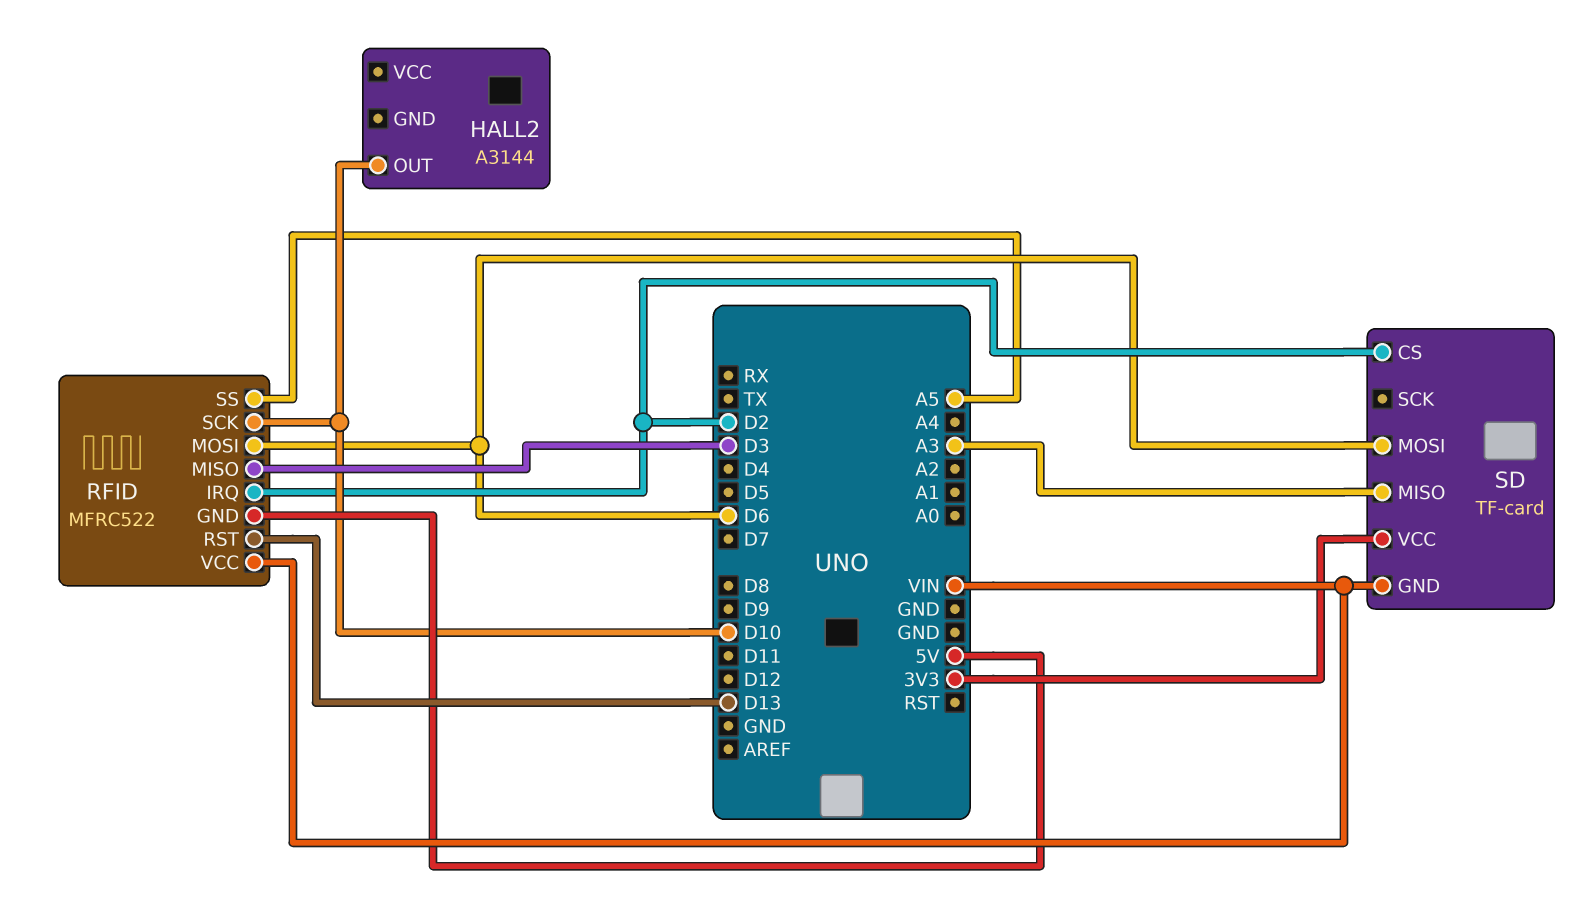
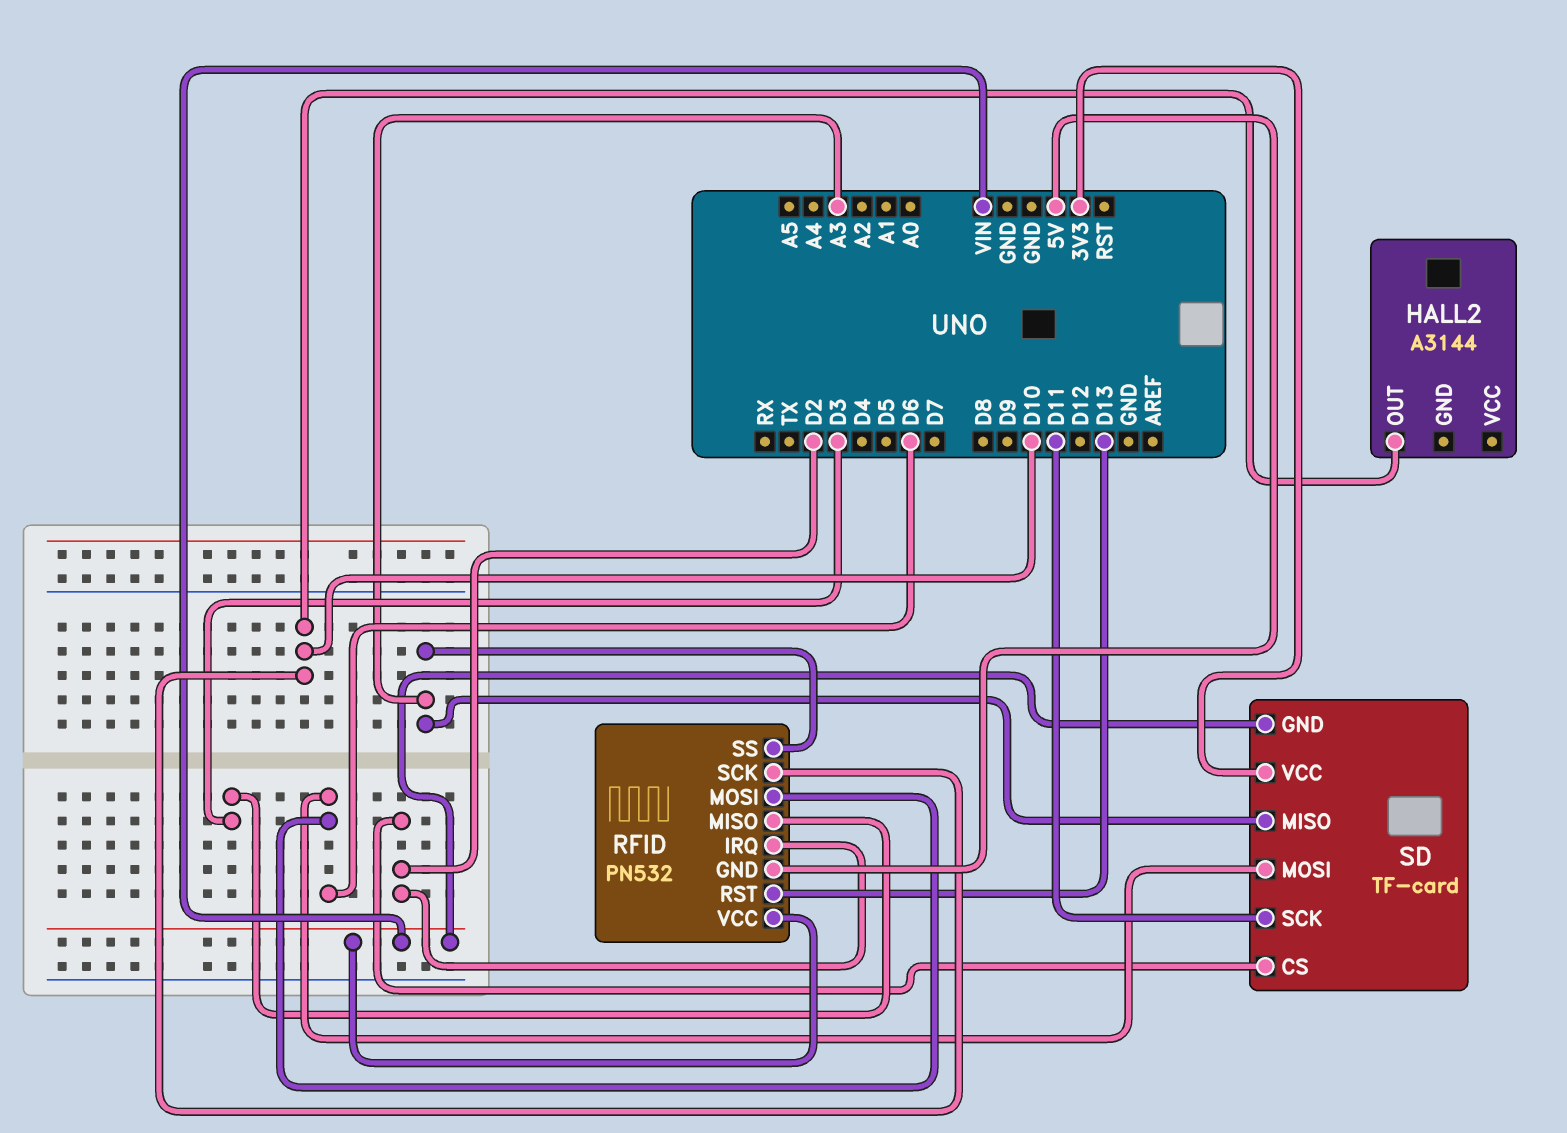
RFID: MFRC522 -> PN532
RFID pin SS: A5 -> A3
SD pin SCK: none -> D11

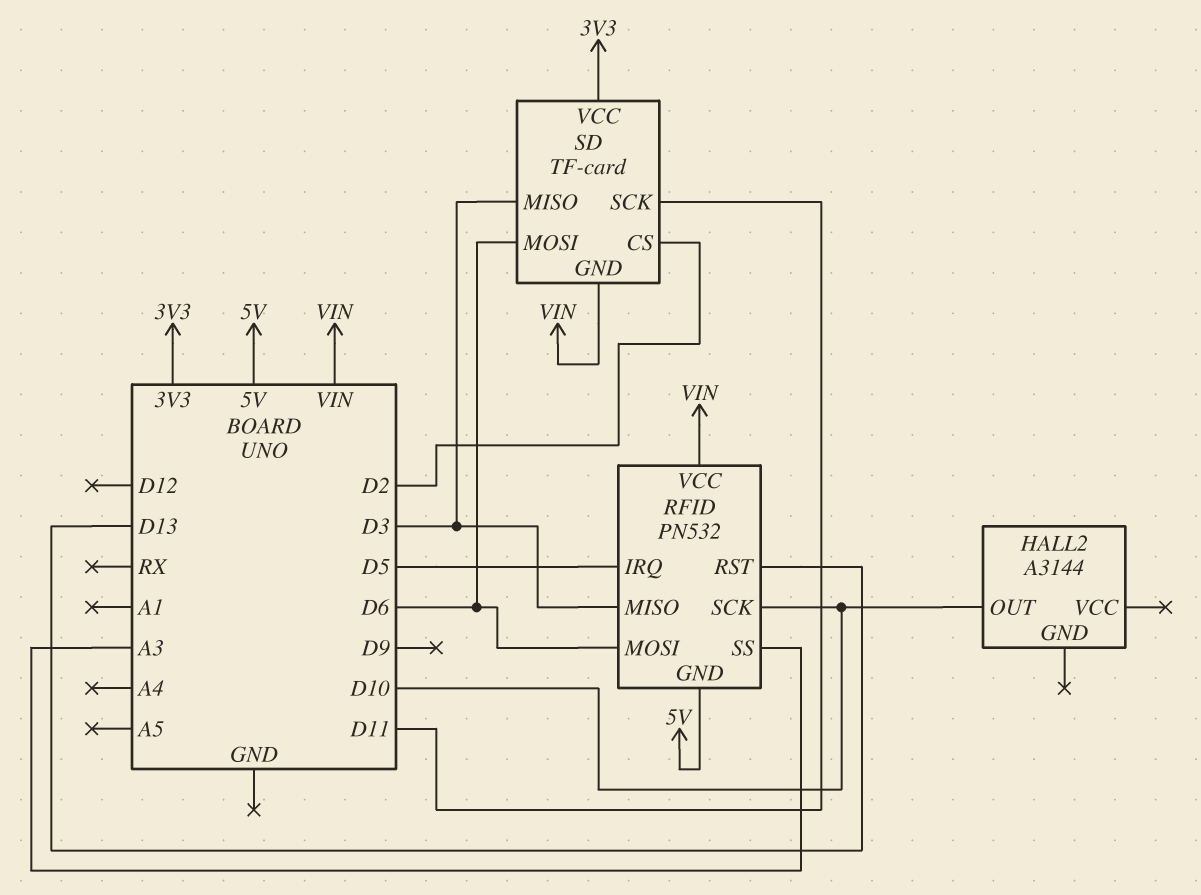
RFID pin IRQ: D2 -> D5
SD pin MISO: A3 -> D3

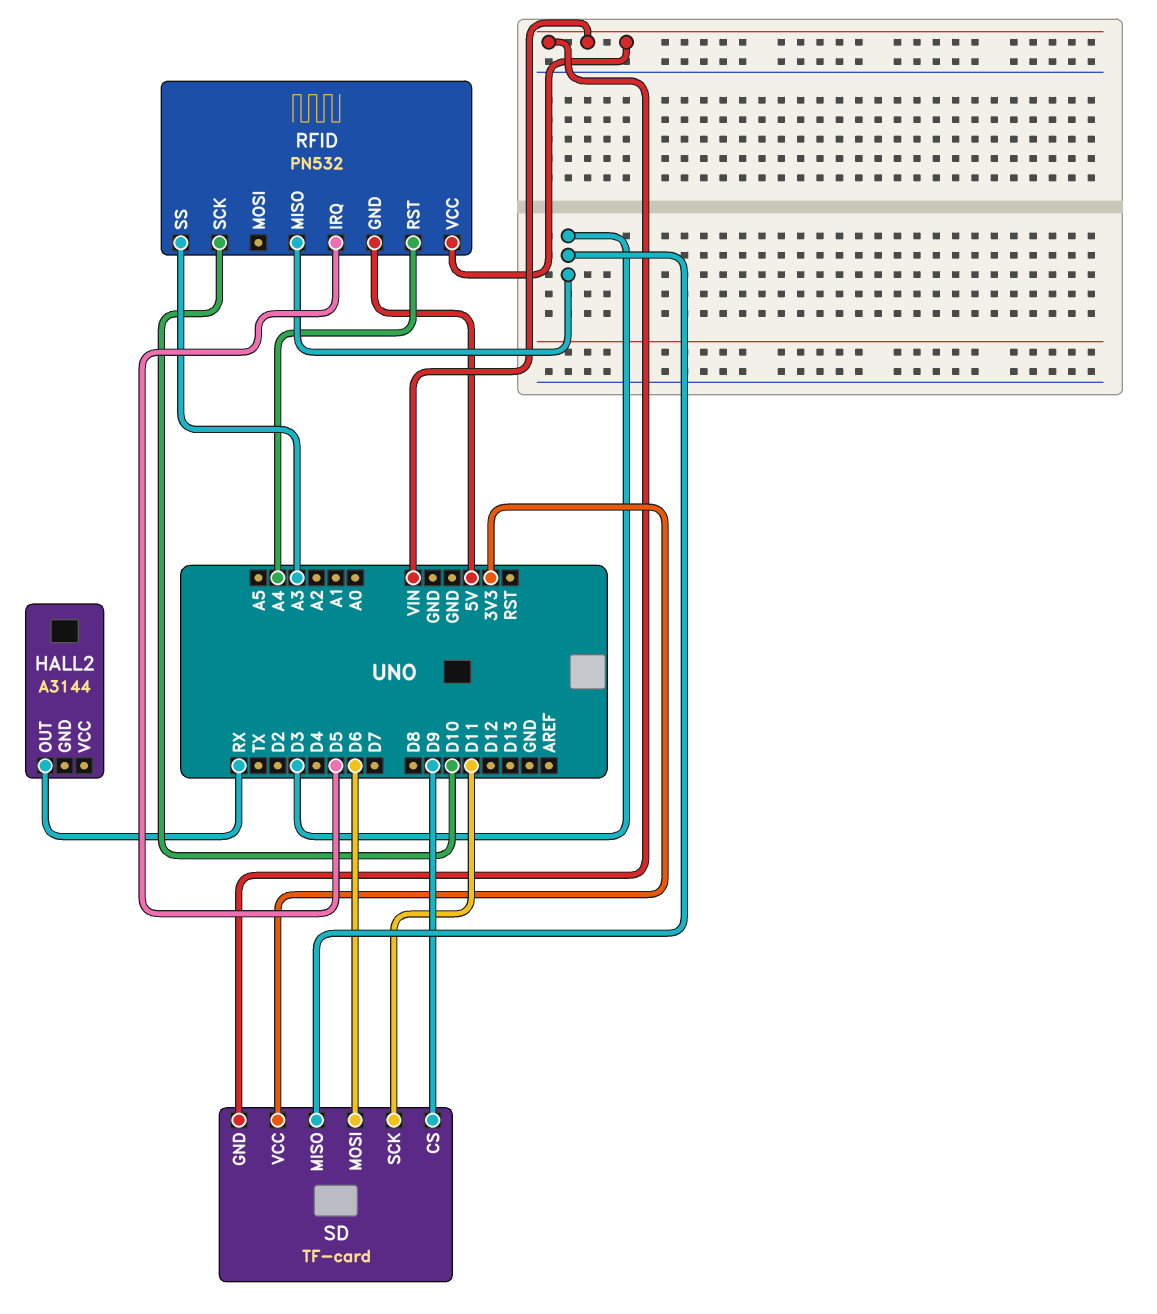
HALL2 pin OUT: D10 -> RX
RFID pin MOSI: D6 -> none
RFID pin RST: D13 -> A4
SD pin CS: D2 -> D9

